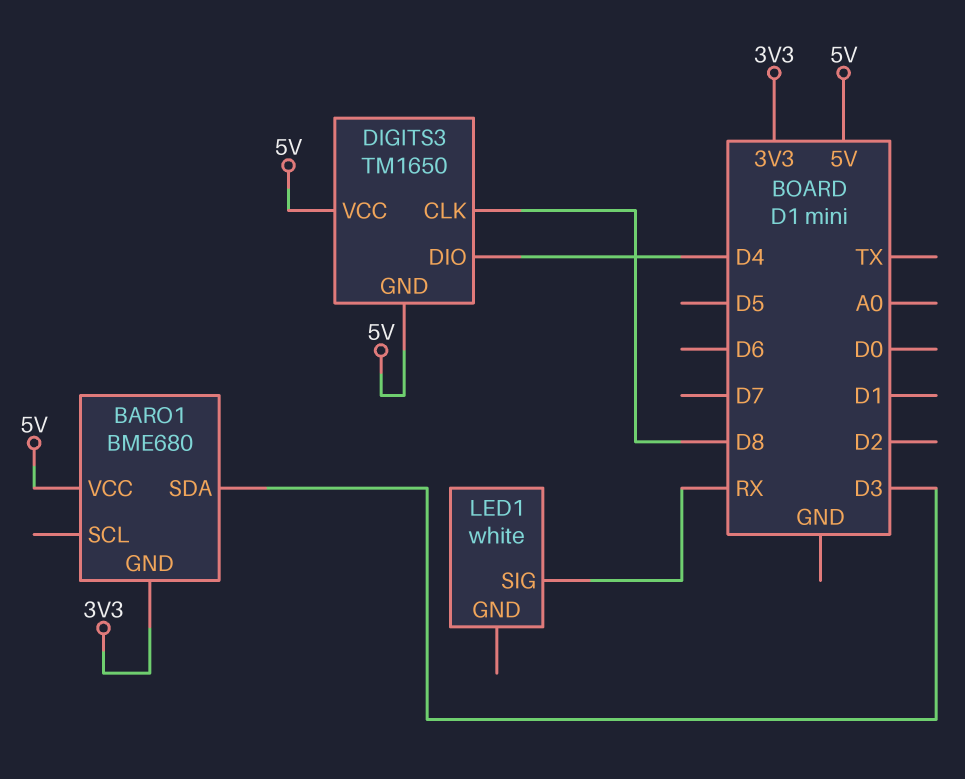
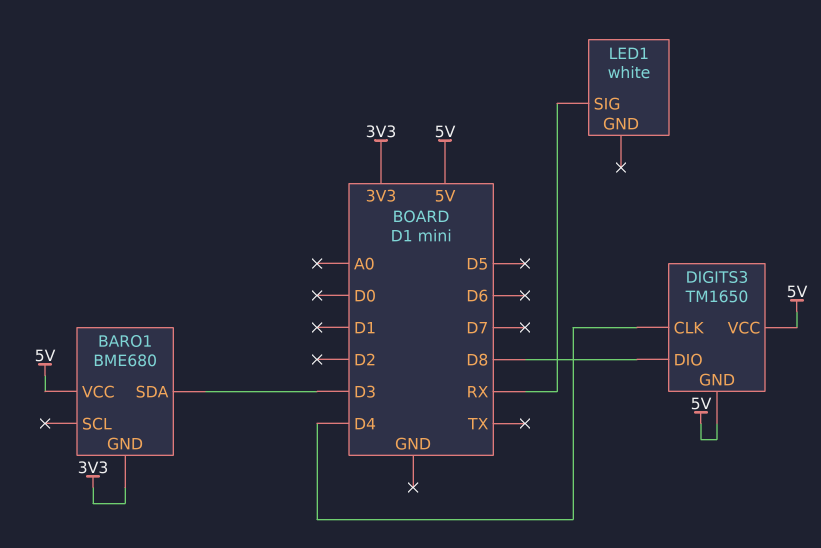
DIGITS3 pin CLK: D8 -> D4
DIGITS3 pin DIO: D4 -> D8

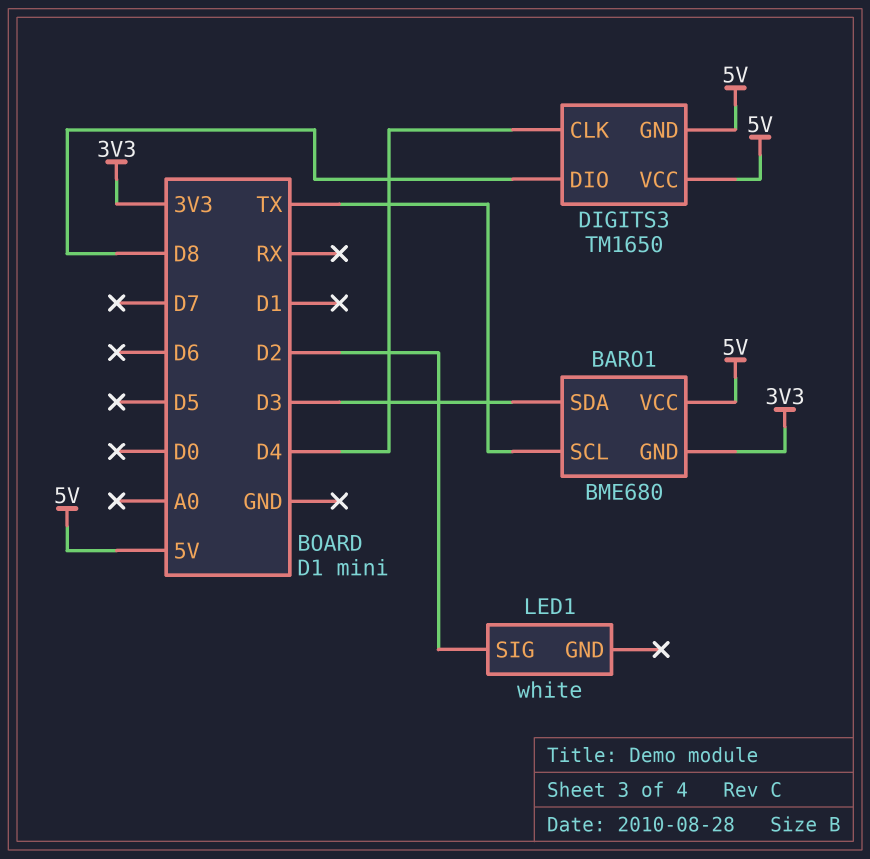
BARO1 pin SCL: none -> TX
LED1 pin SIG: RX -> D2

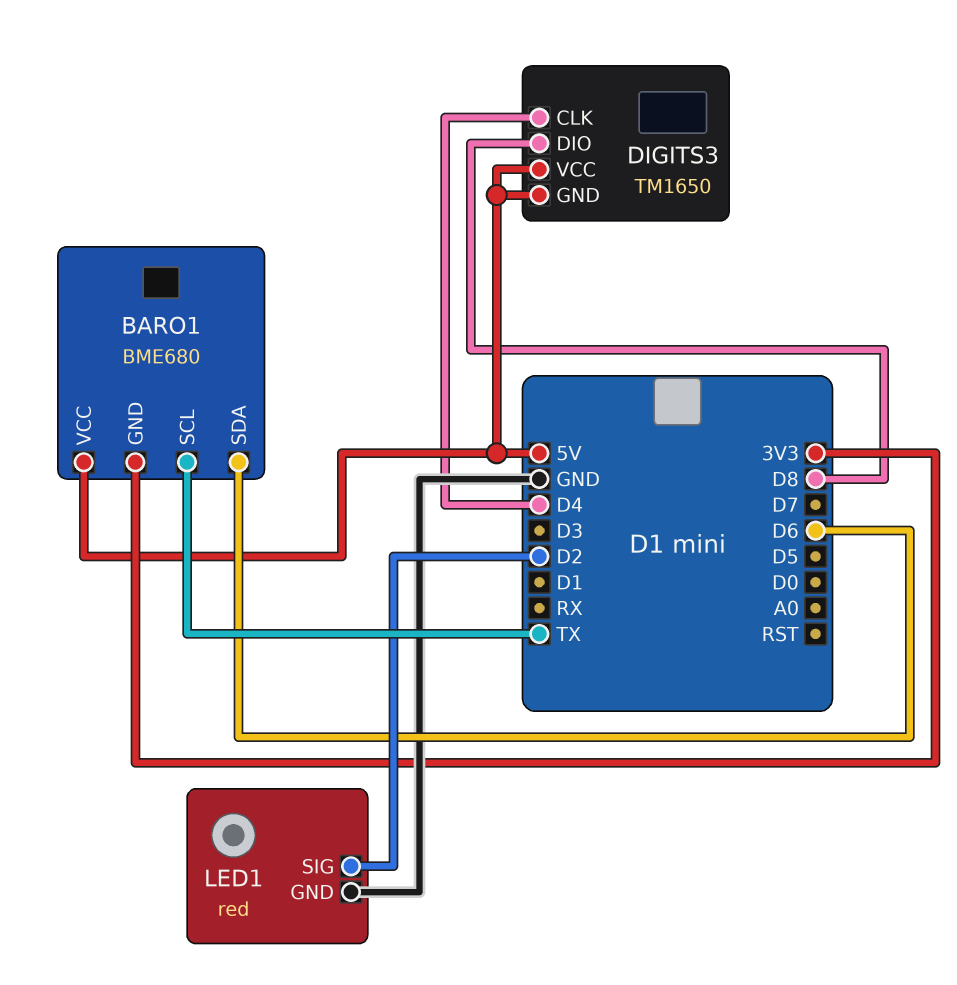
BARO1 pin SDA: D3 -> D6
LED1: white -> red
LED1 pin GND: none -> GND

